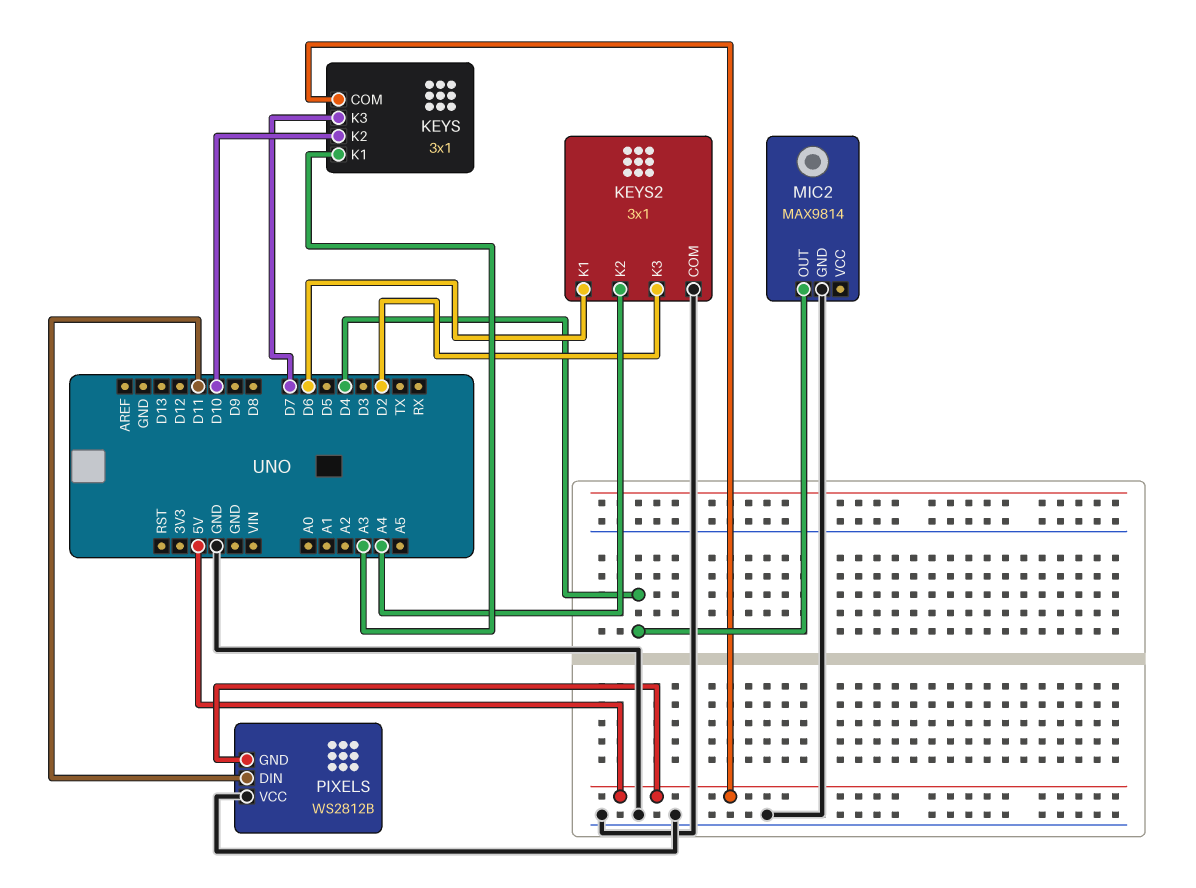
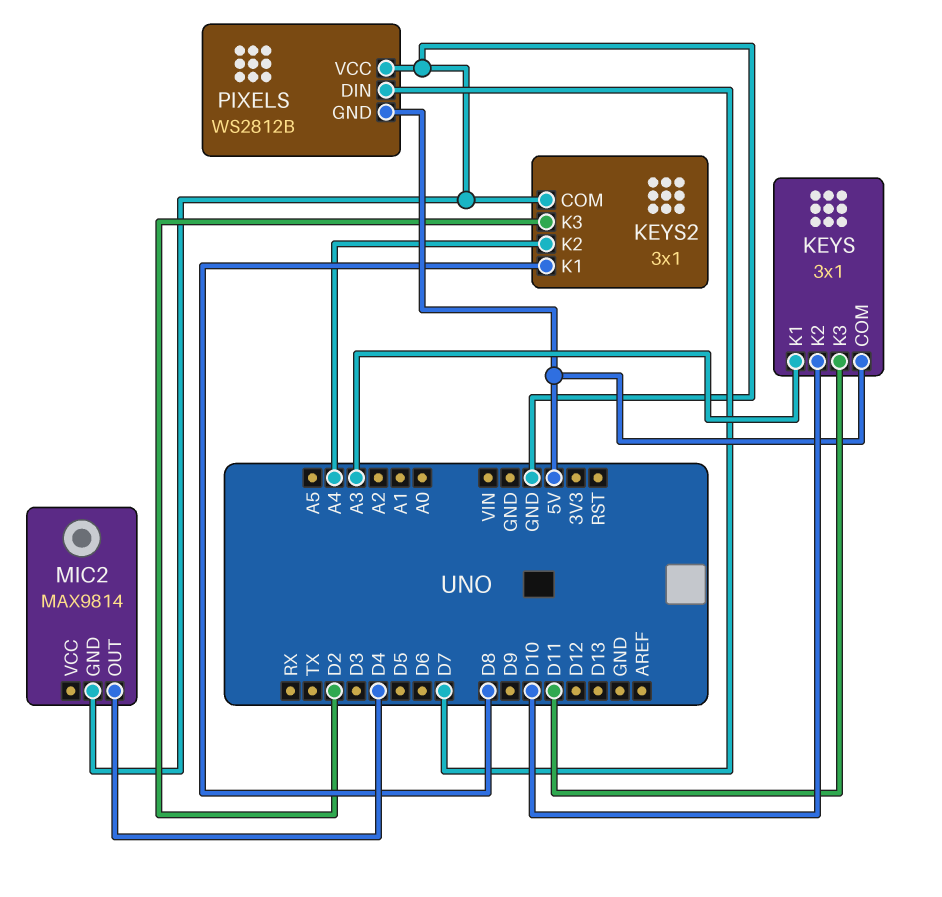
KEYS pin K3: D7 -> D11
KEYS2 pin K1: D6 -> D8
PIXELS pin DIN: D11 -> D7

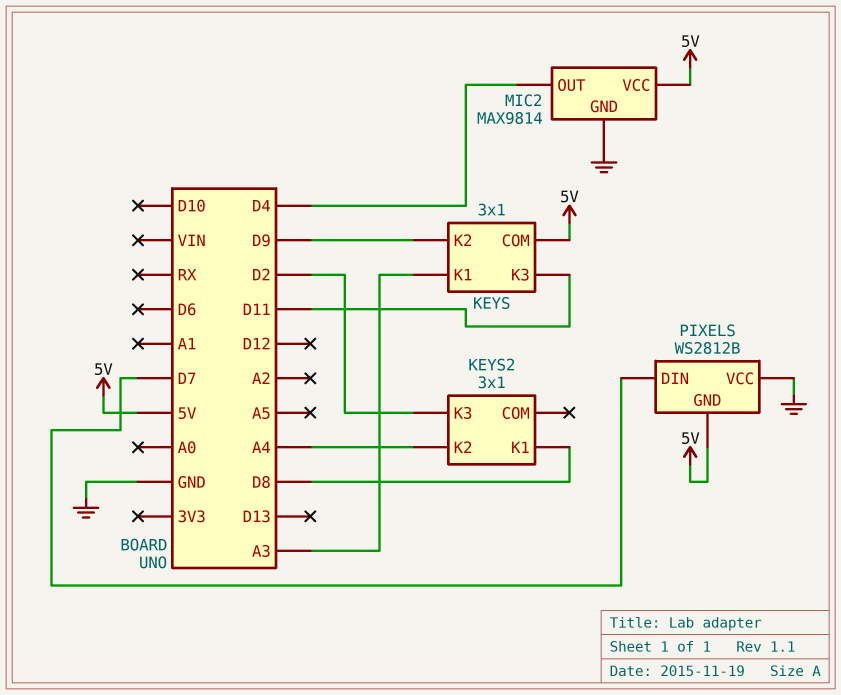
KEYS pin K2: D10 -> D9
KEYS2 pin COM: GND -> none
MIC2 pin VCC: none -> 5V

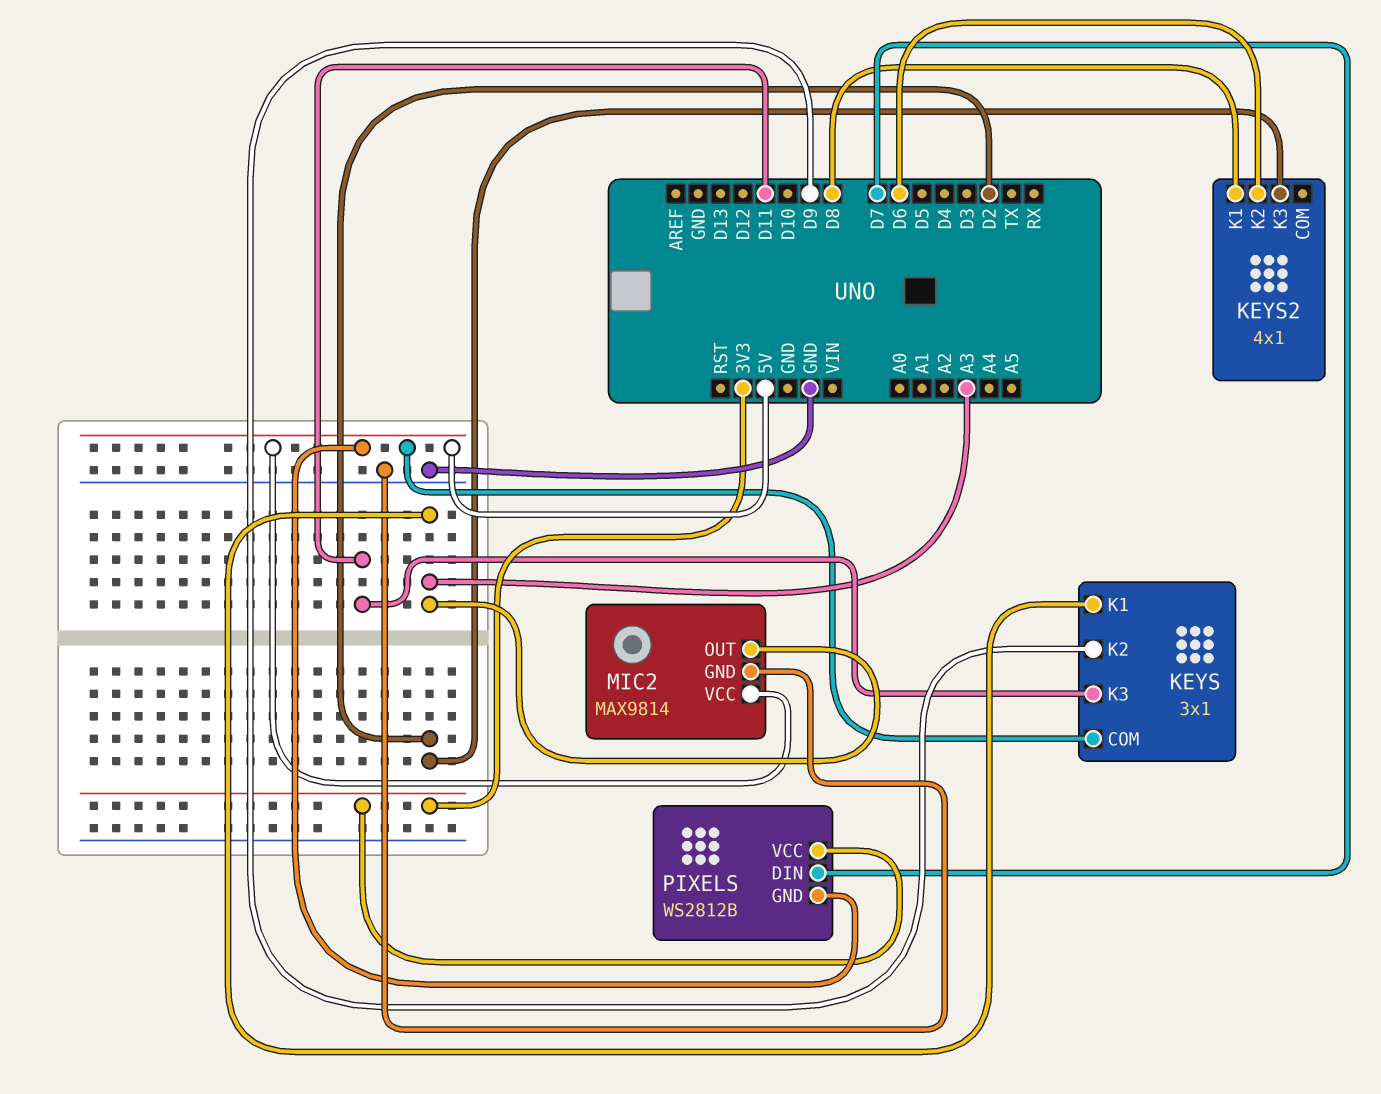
KEYS2: 3x1 -> 4x1
KEYS2 pin K2: A4 -> D6
MIC2 pin OUT: D4 -> A3
PIXELS pin VCC: GND -> 3V3

